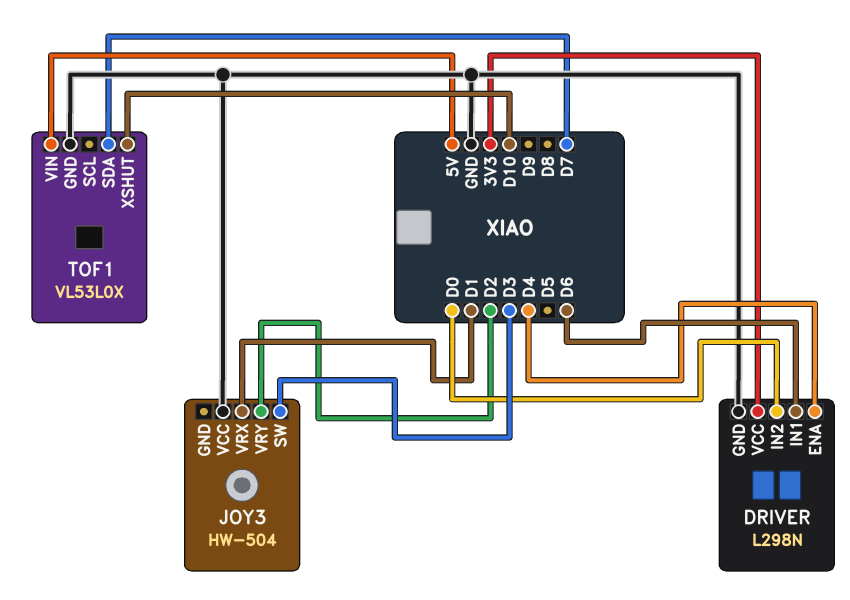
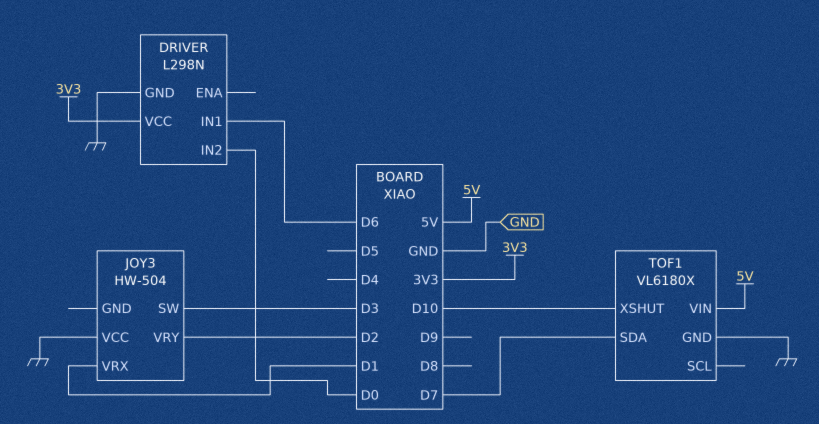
DRIVER pin ENA: D4 -> none
TOF1: VL53L0X -> VL6180X

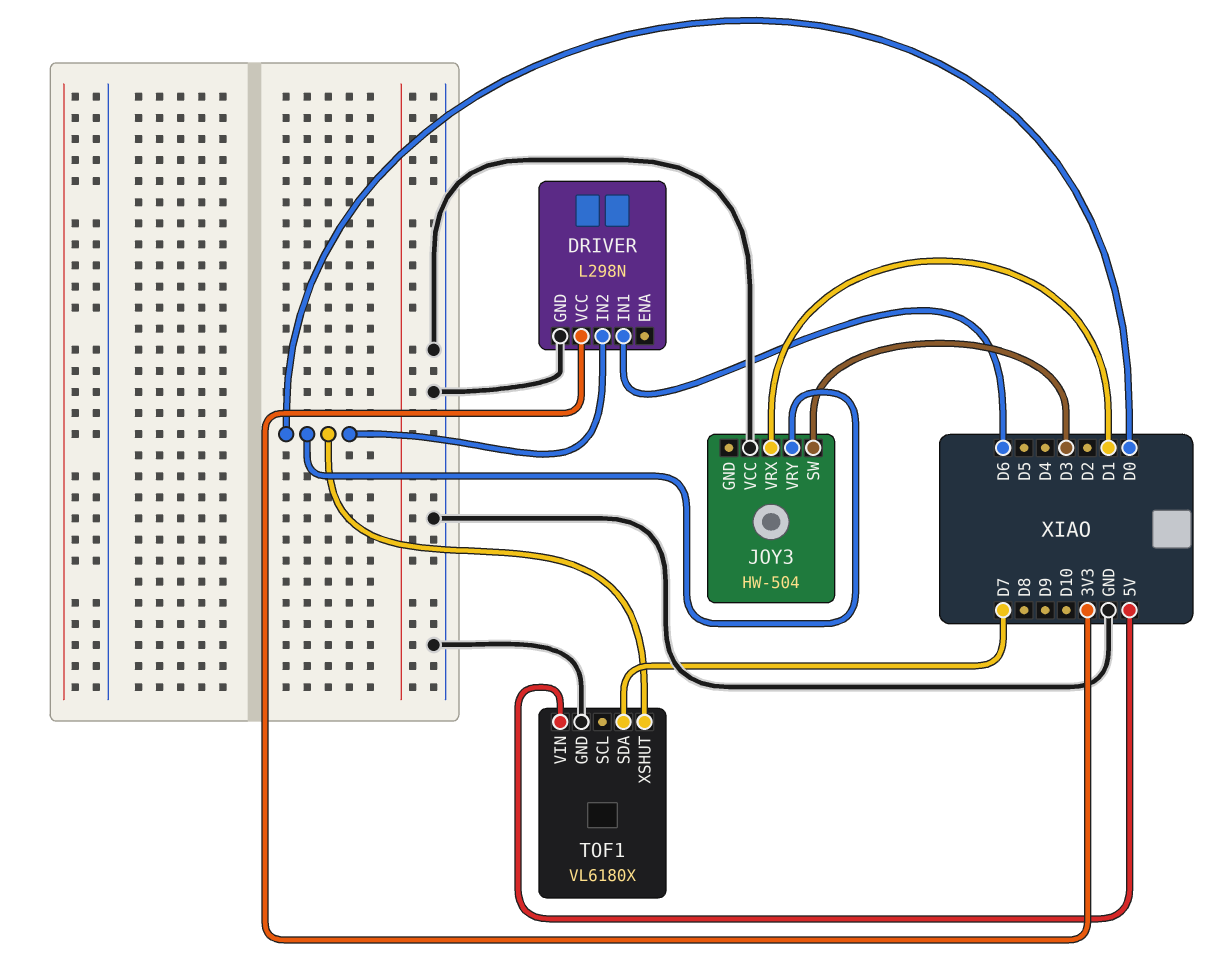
JOY3 pin VRY: D2 -> D0
TOF1 pin XSHUT: D10 -> D0

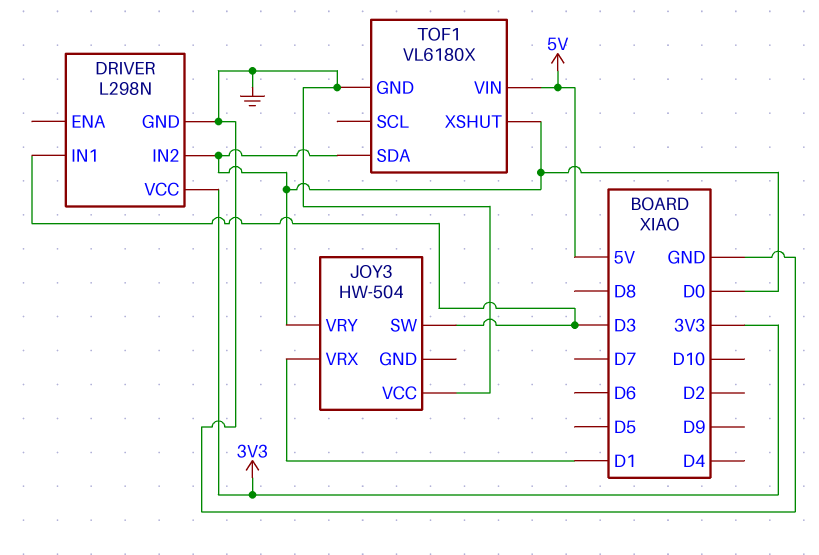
DRIVER pin IN1: D6 -> D3
TOF1 pin SDA: D7 -> D0

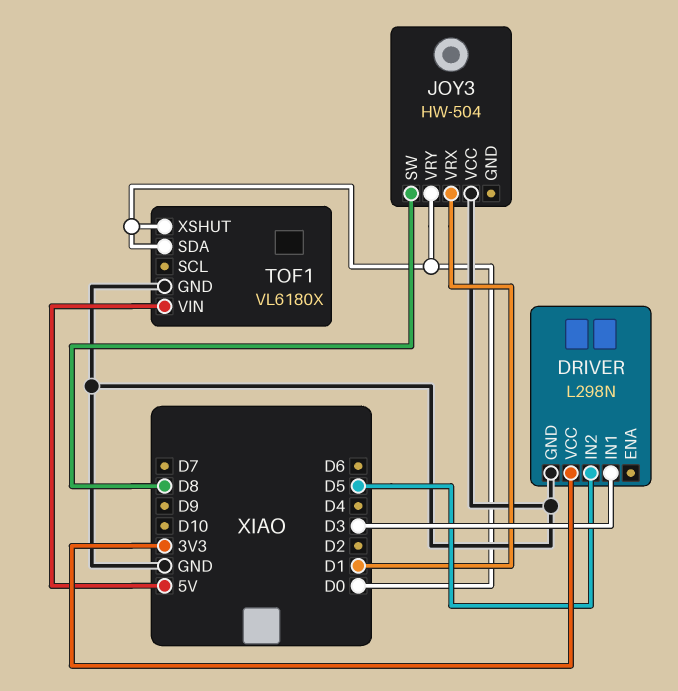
DRIVER pin IN2: D0 -> D5
JOY3 pin SW: D3 -> D8

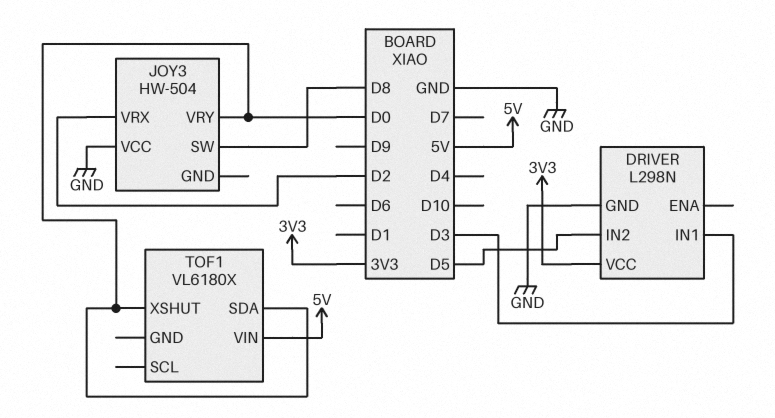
JOY3 pin VRX: D1 -> D2
TOF1 pin GND: GND -> none

